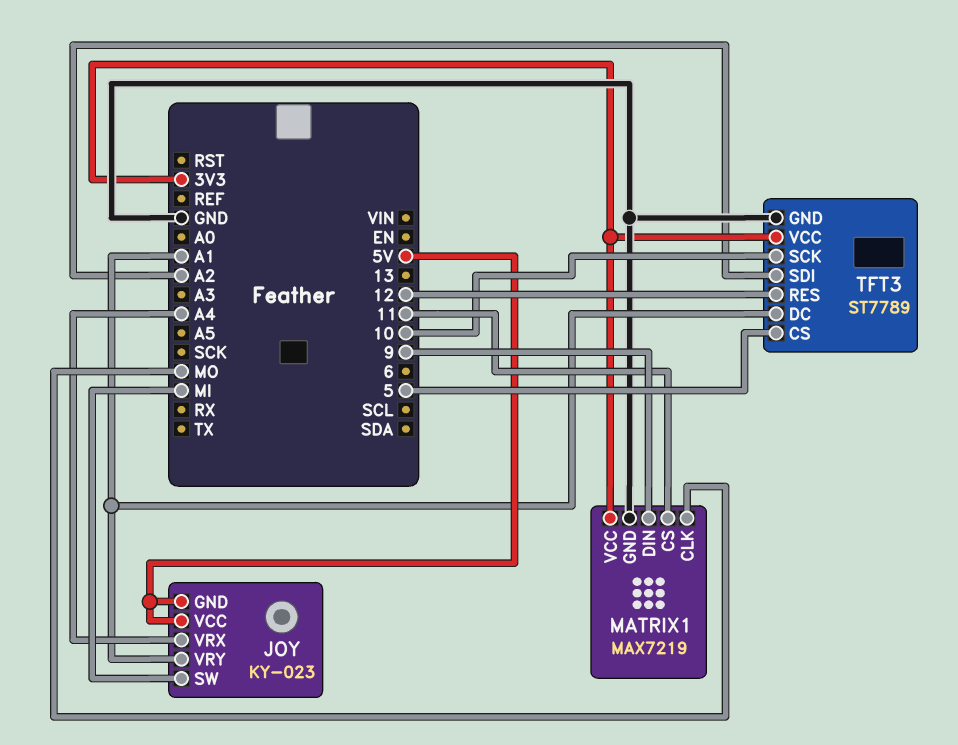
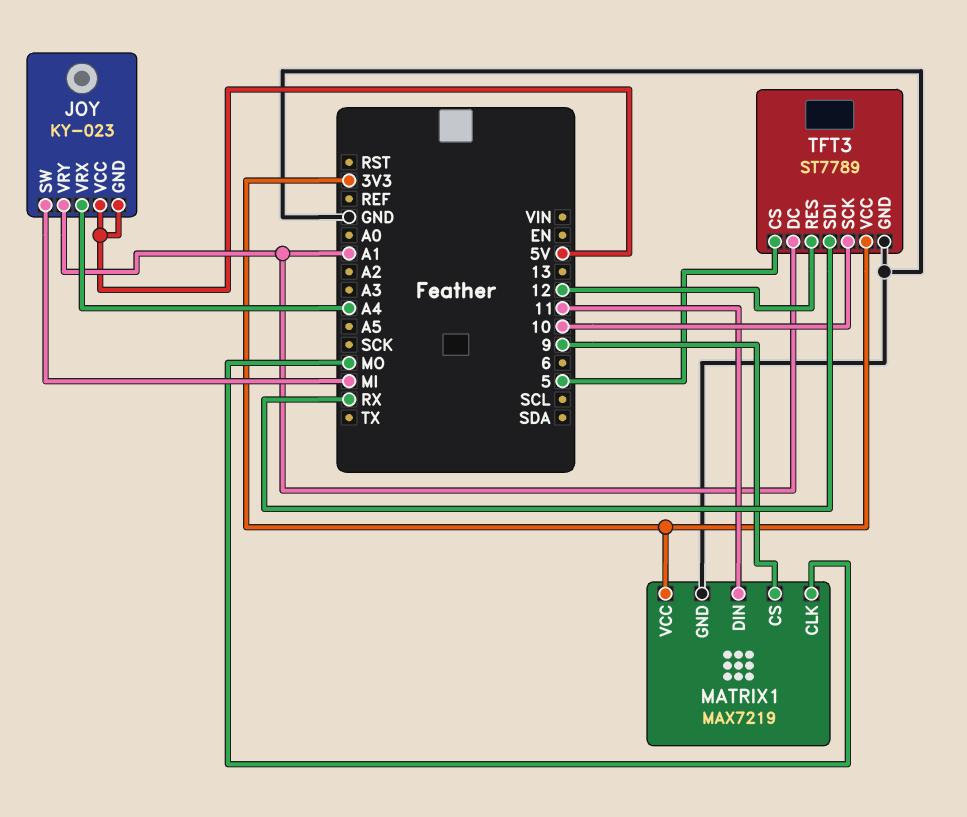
MATRIX1 pin CS: 11 -> 9
MATRIX1 pin DIN: 9 -> 11
TFT3 pin SDI: A2 -> RX

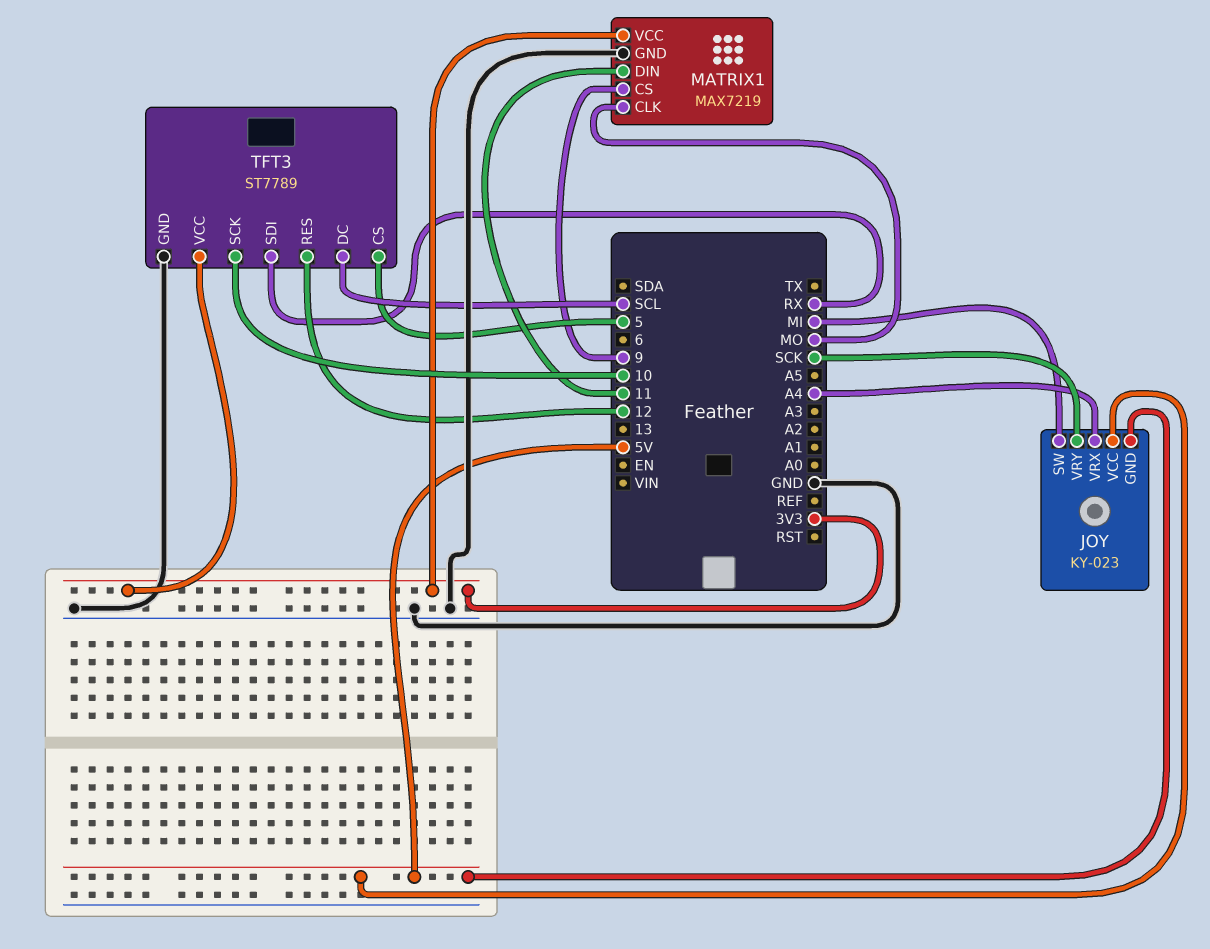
JOY pin VRY: A1 -> SCK
TFT3 pin DC: A1 -> SCL

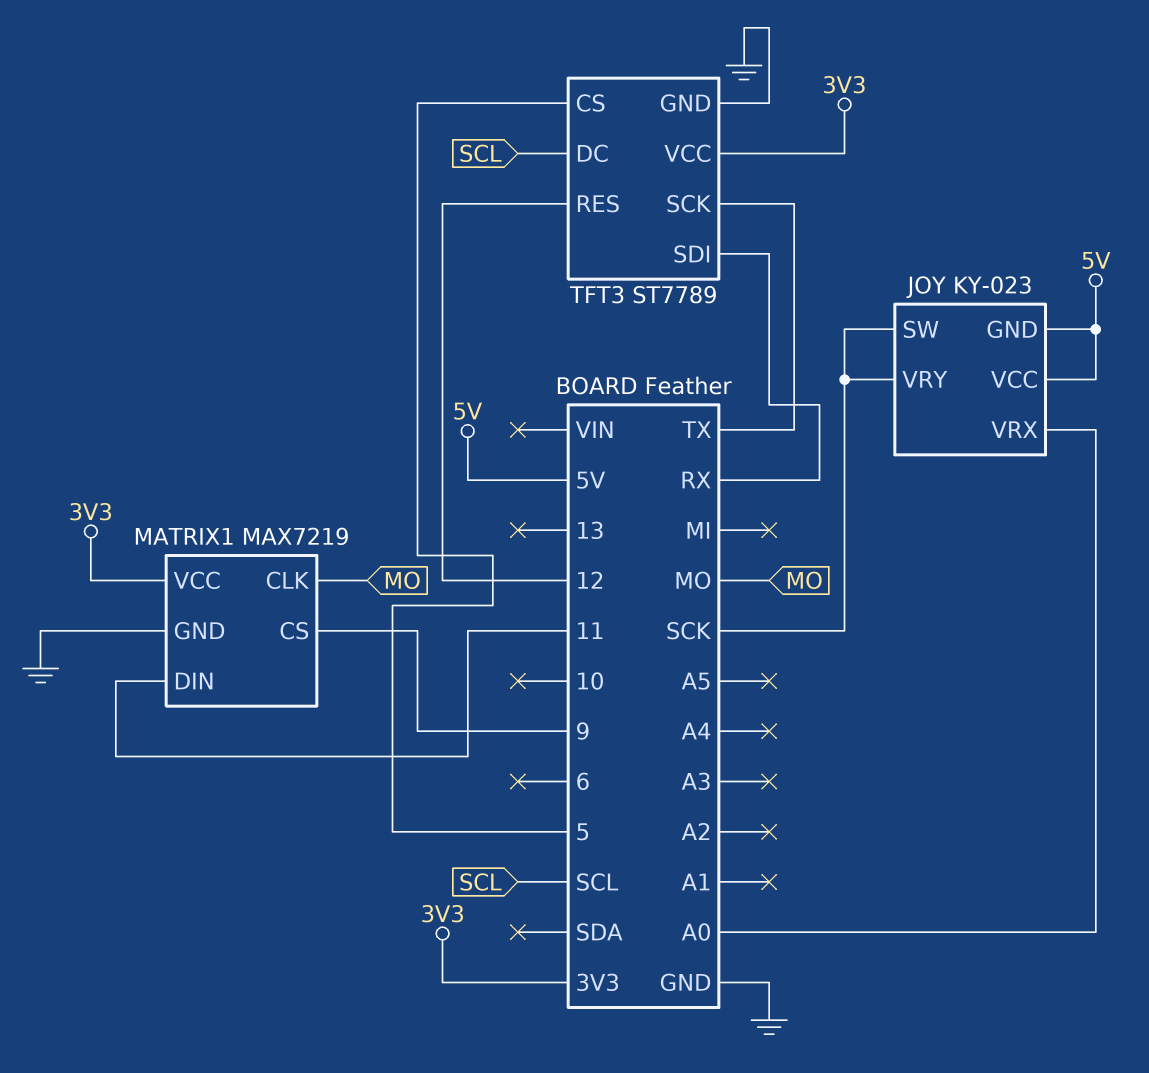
JOY pin SW: MI -> SCK
JOY pin VRX: A4 -> A0
TFT3 pin SCK: 10 -> TX

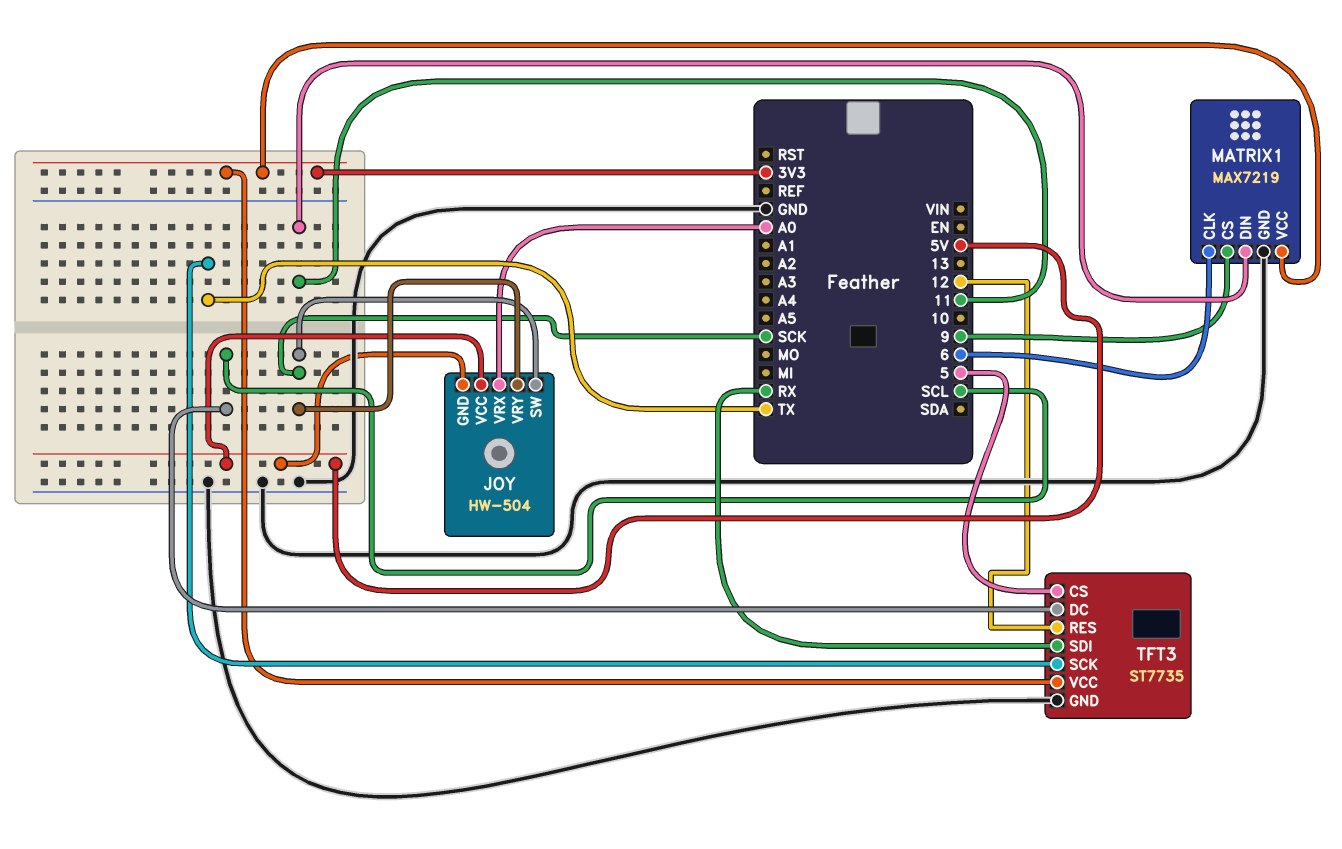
JOY: KY-023 -> HW-504
MATRIX1 pin CLK: MO -> 6
TFT3: ST7789 -> ST7735

